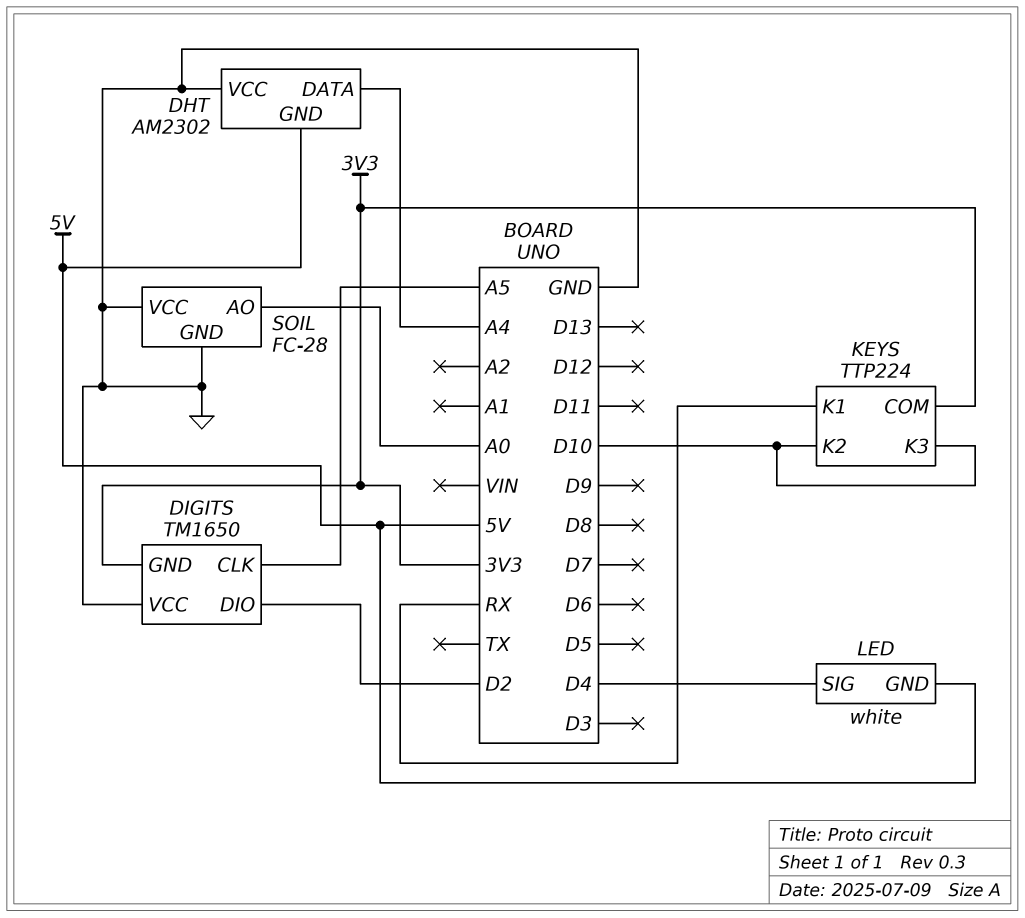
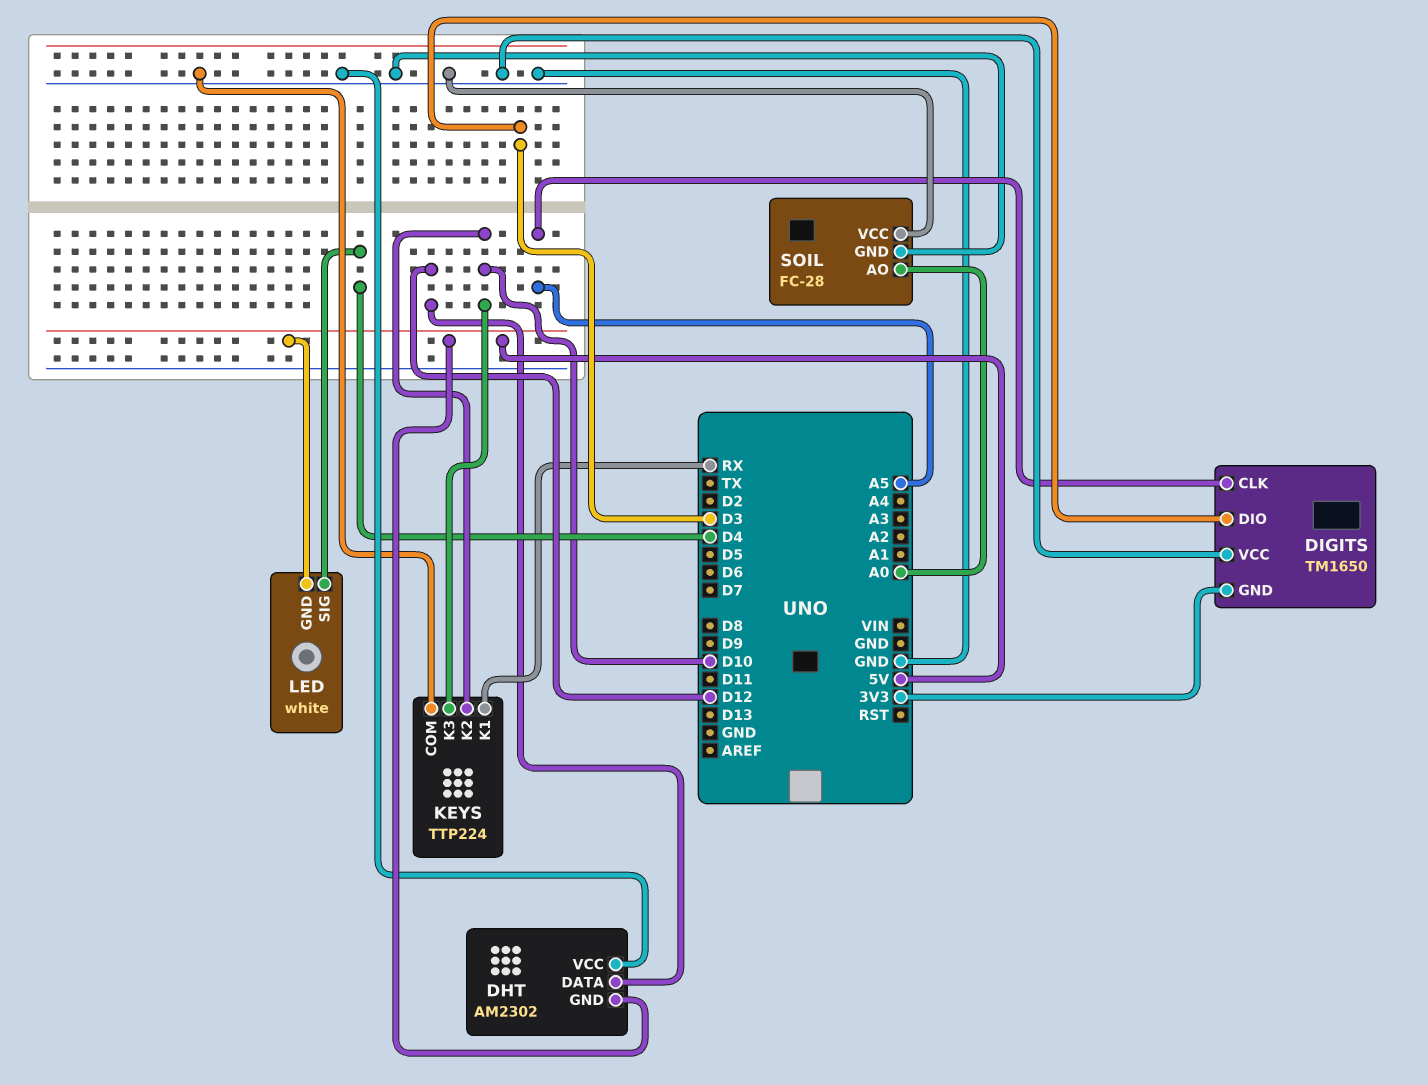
DHT pin DATA: A4 -> D12
DIGITS pin DIO: D2 -> D3
KEYS pin COM: 3V3 -> GND

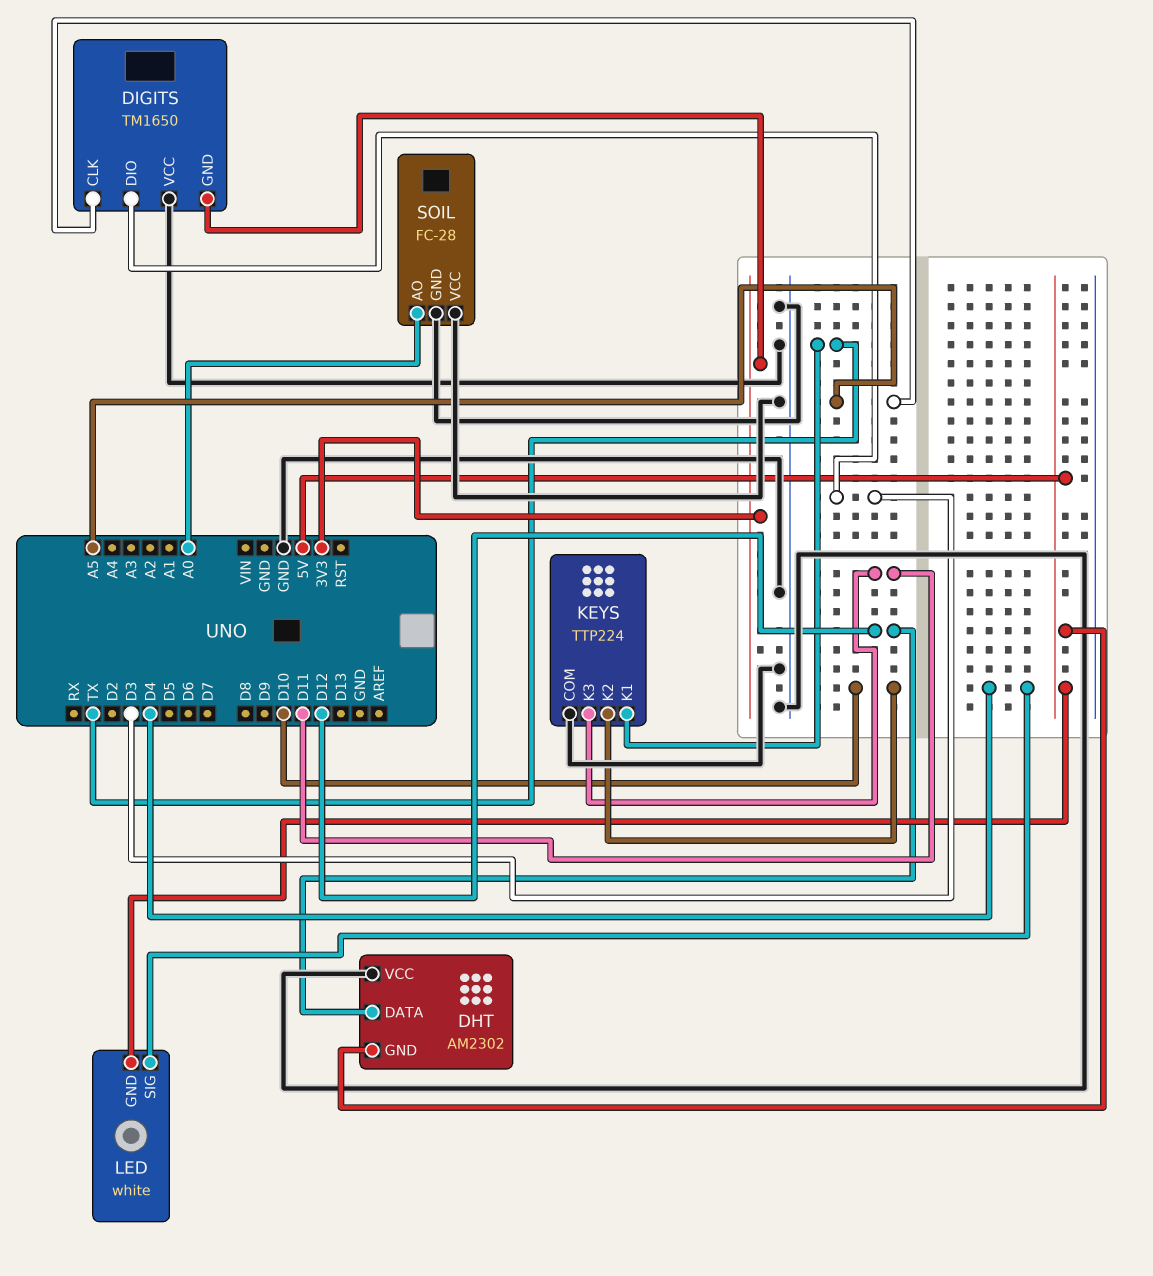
KEYS pin K1: RX -> TX
KEYS pin K3: D10 -> D11

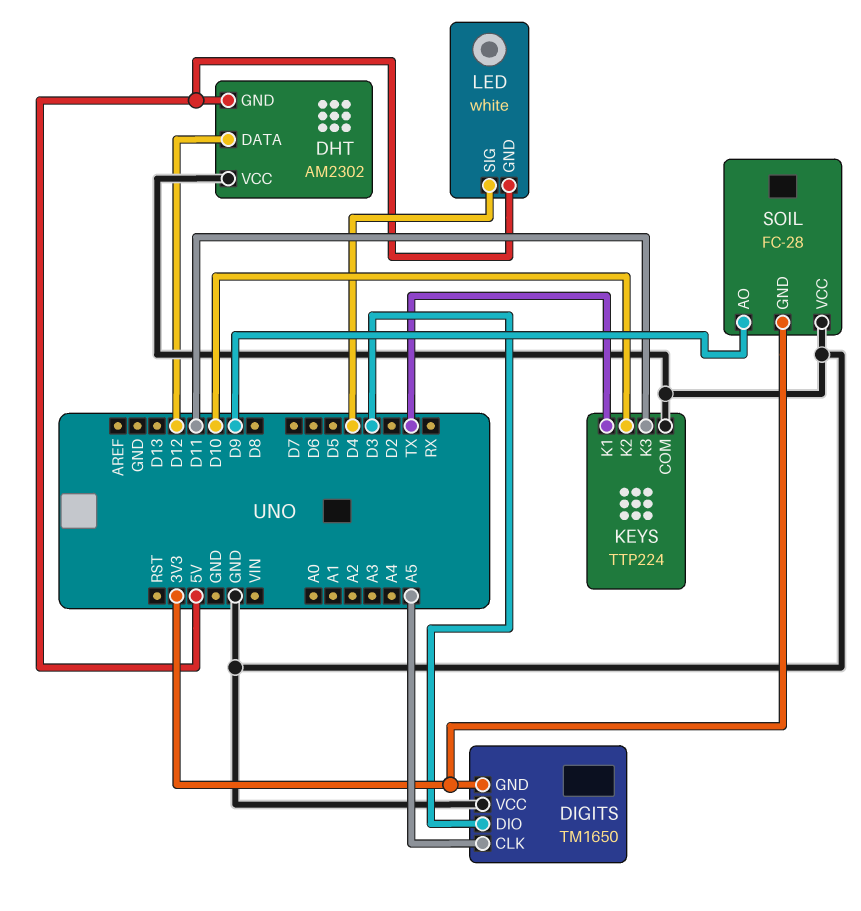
SOIL pin AO: A0 -> D9
SOIL pin GND: GND -> 3V3

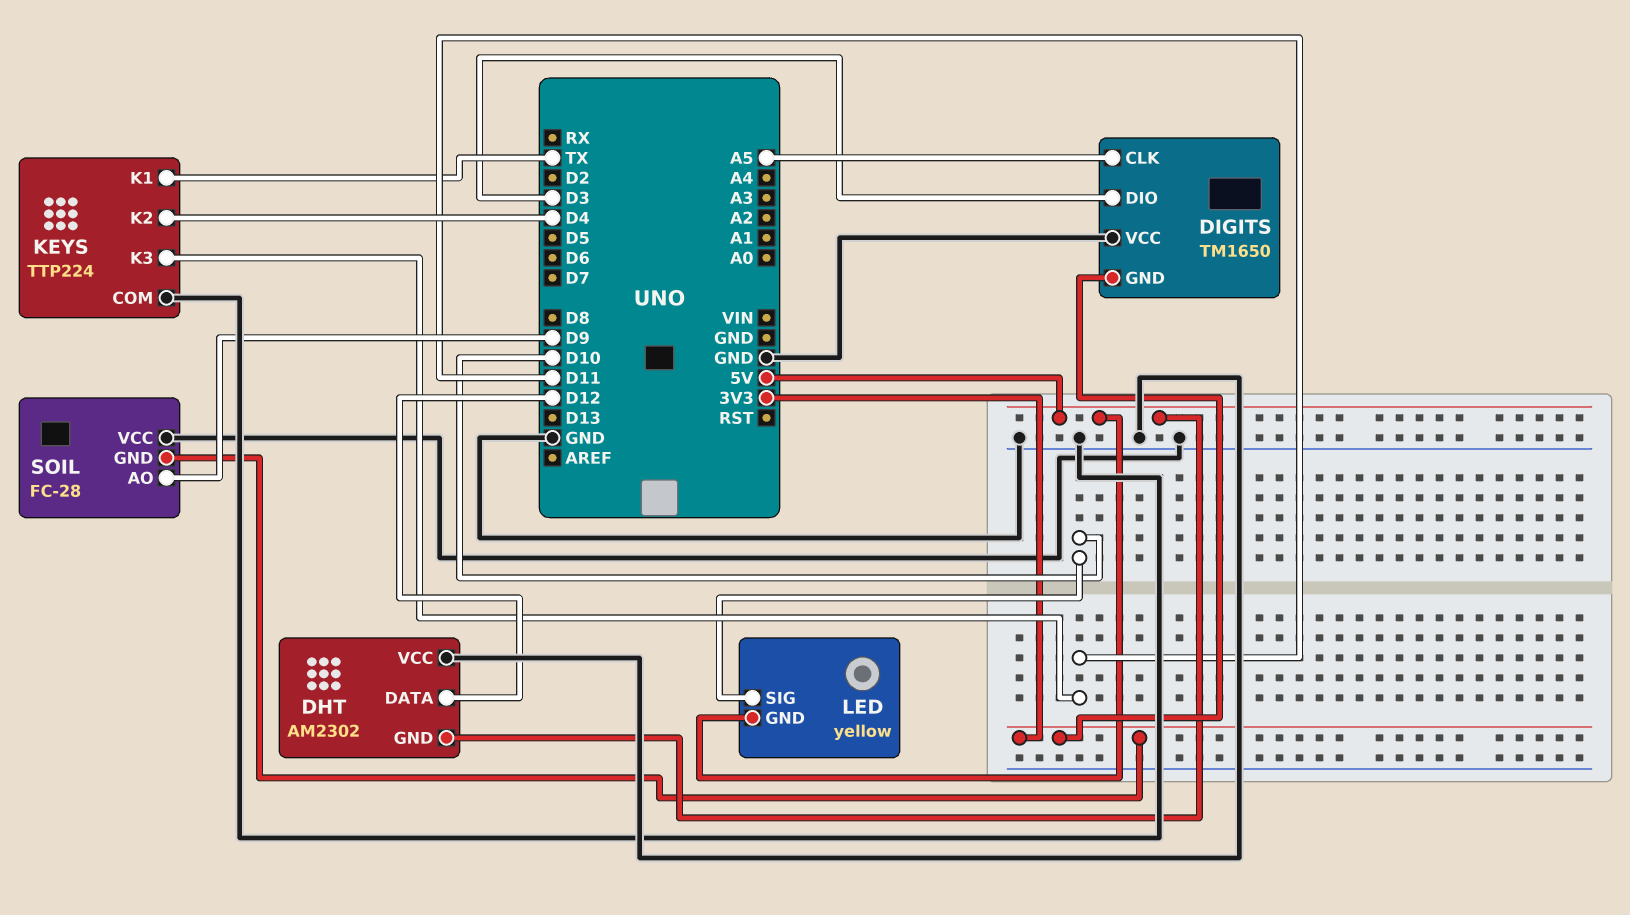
KEYS pin K2: D10 -> D4
LED: white -> yellow
LED pin SIG: D4 -> D10

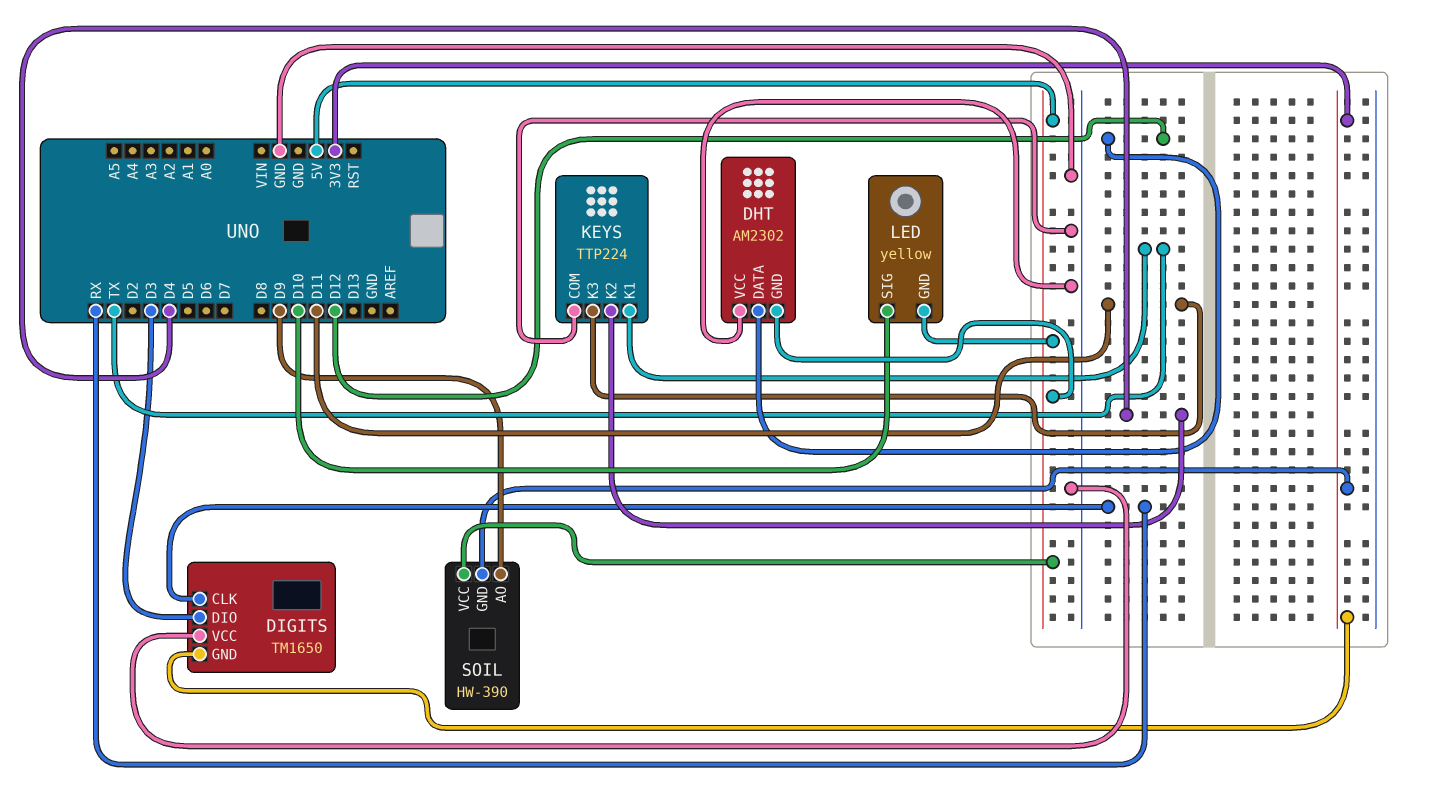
DIGITS pin CLK: A5 -> RX
SOIL: FC-28 -> HW-390
SOIL pin VCC: GND -> 5V

